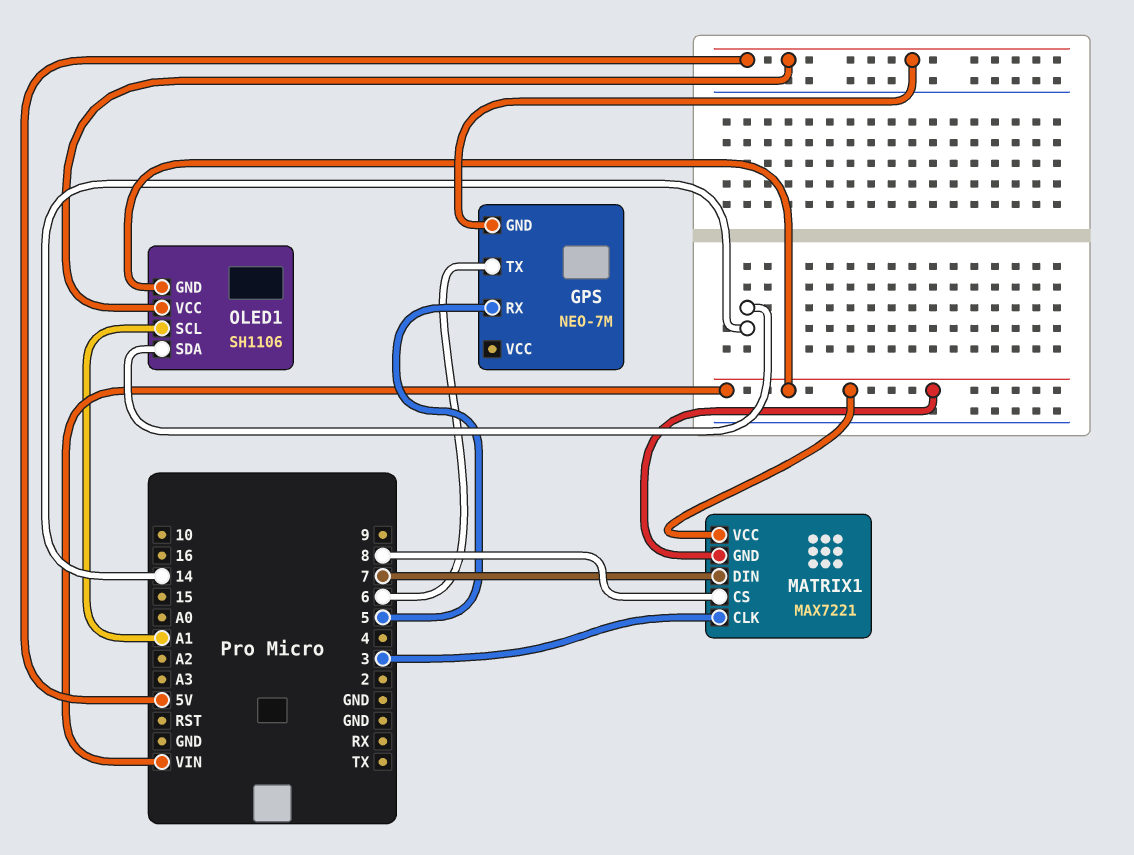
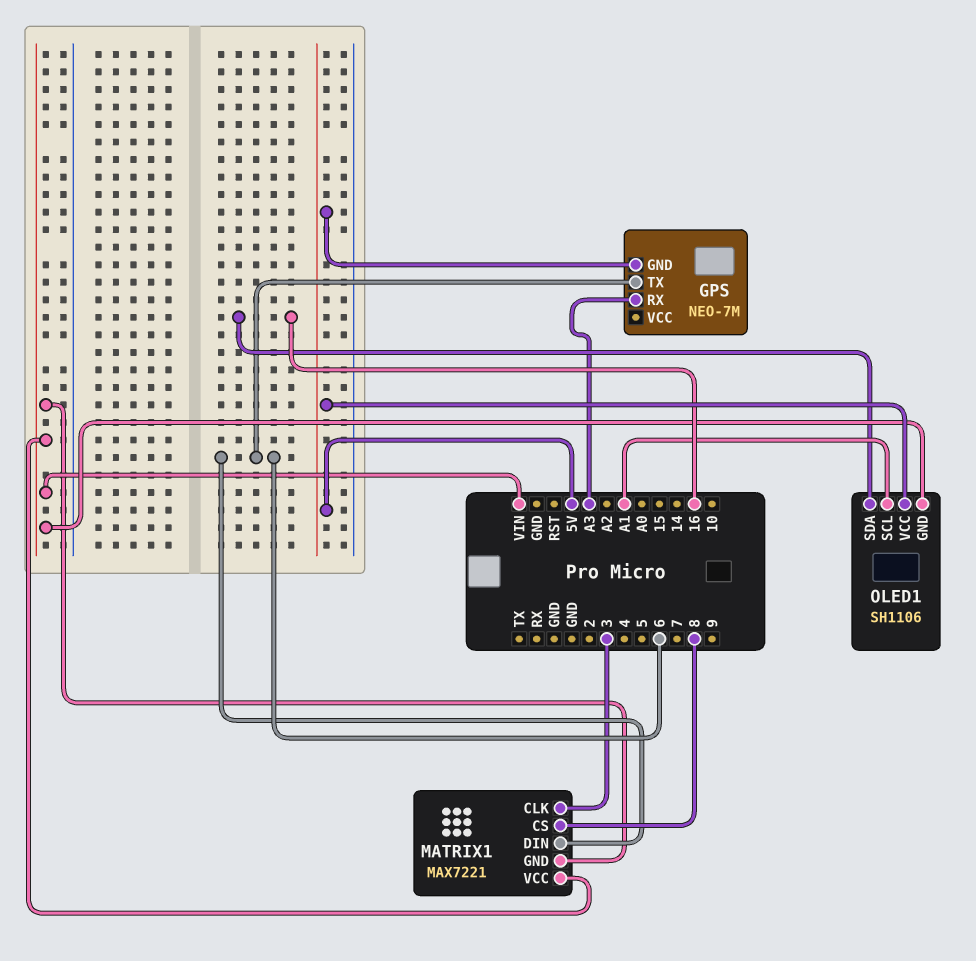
GPS pin RX: 5 -> A3
MATRIX1 pin DIN: 7 -> 6
OLED1 pin SDA: 14 -> 16

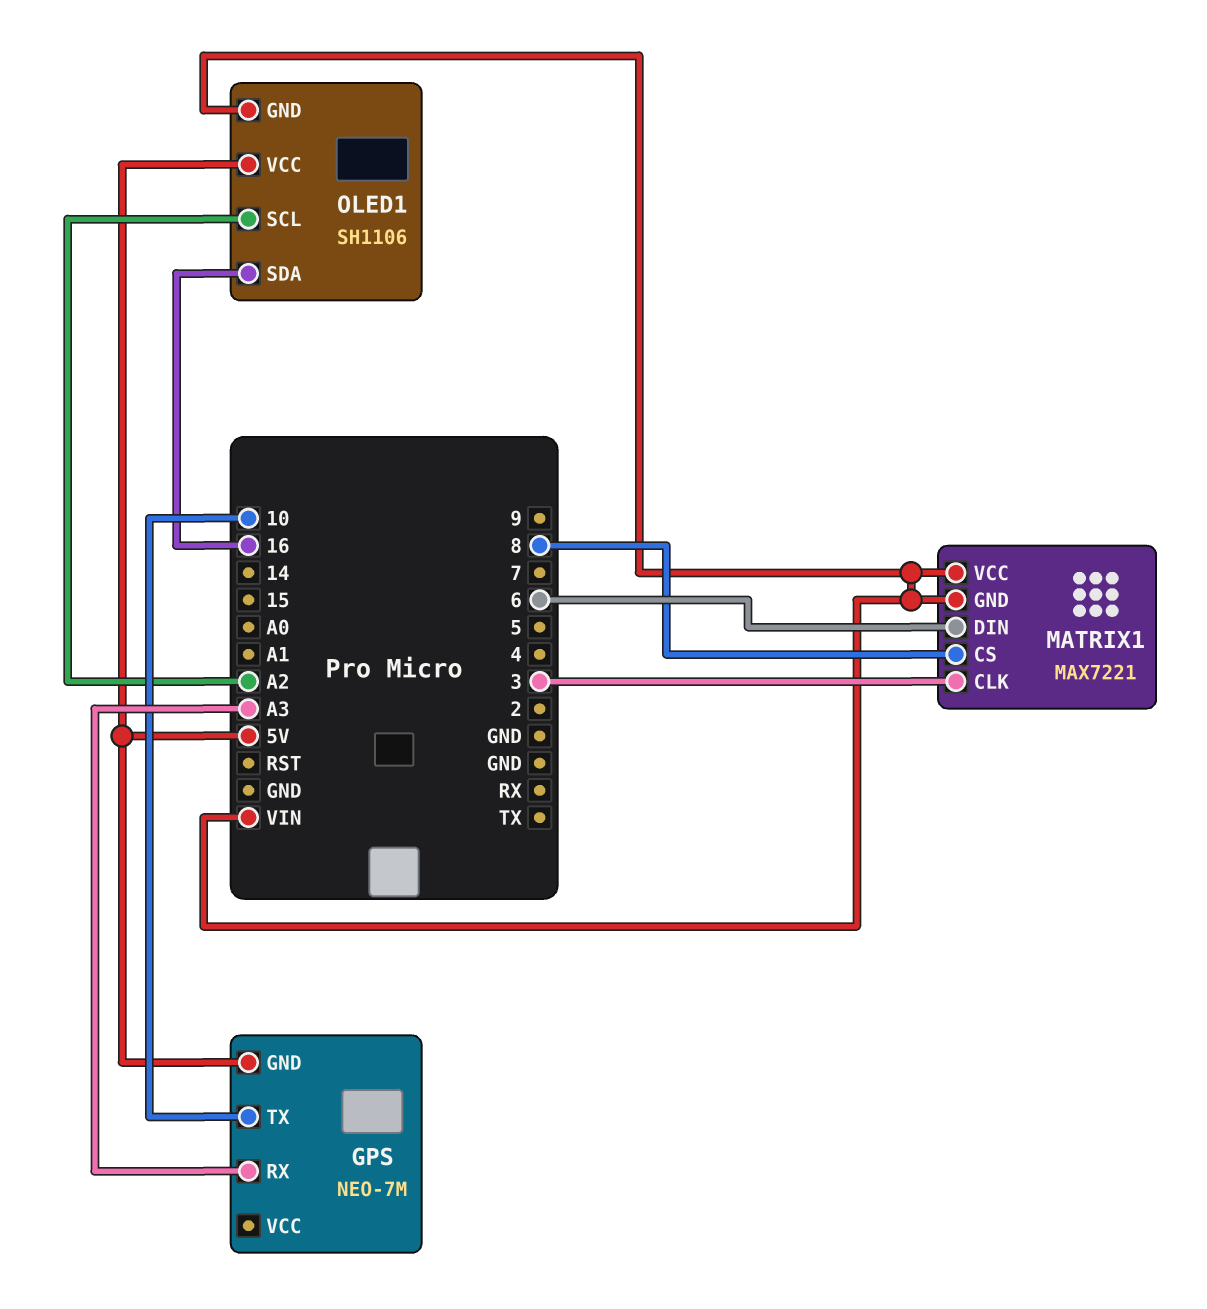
GPS pin TX: 6 -> 10
OLED1 pin SCL: A1 -> A2

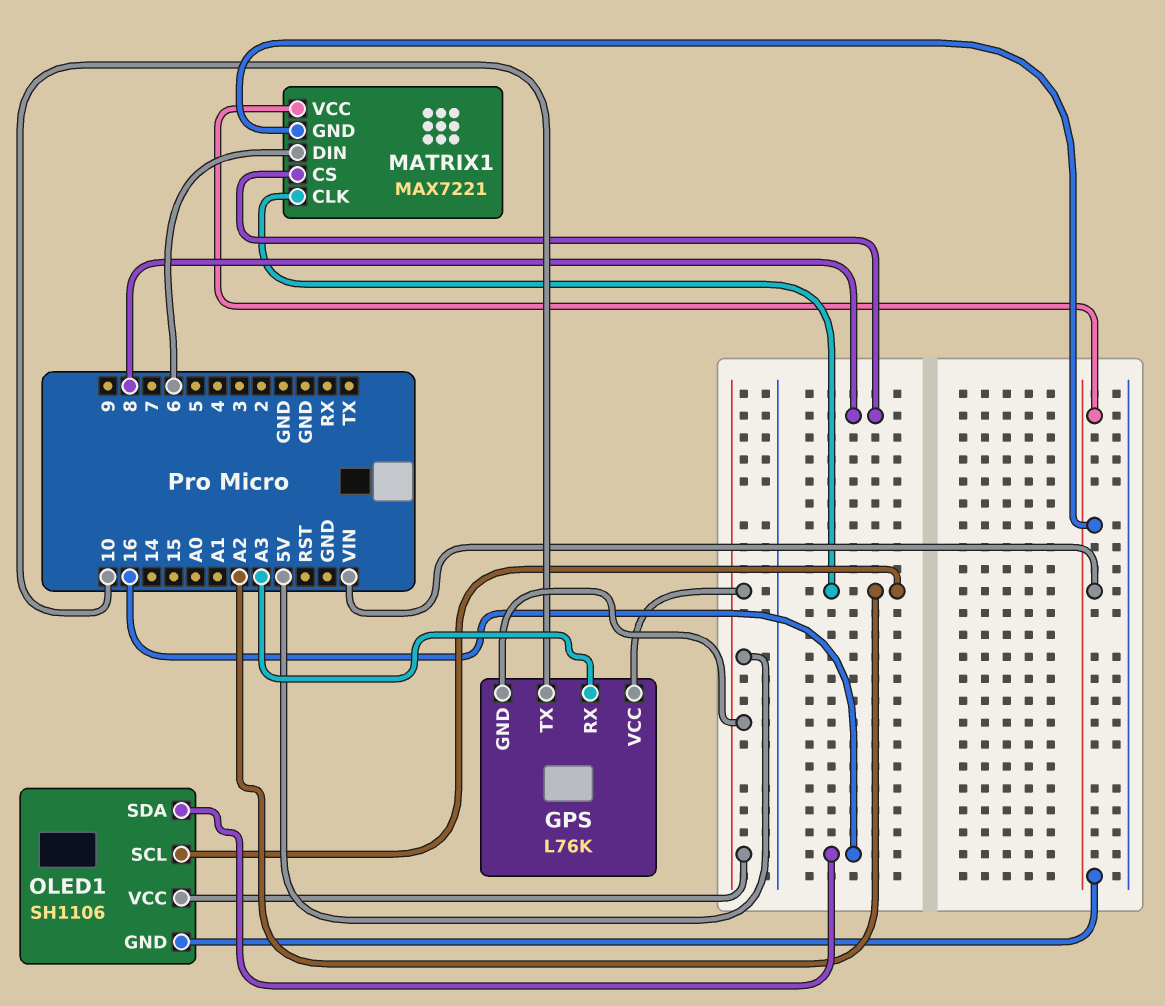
GPS: NEO-7M -> L76K
GPS pin VCC: none -> 5V
MATRIX1 pin CLK: 3 -> A2

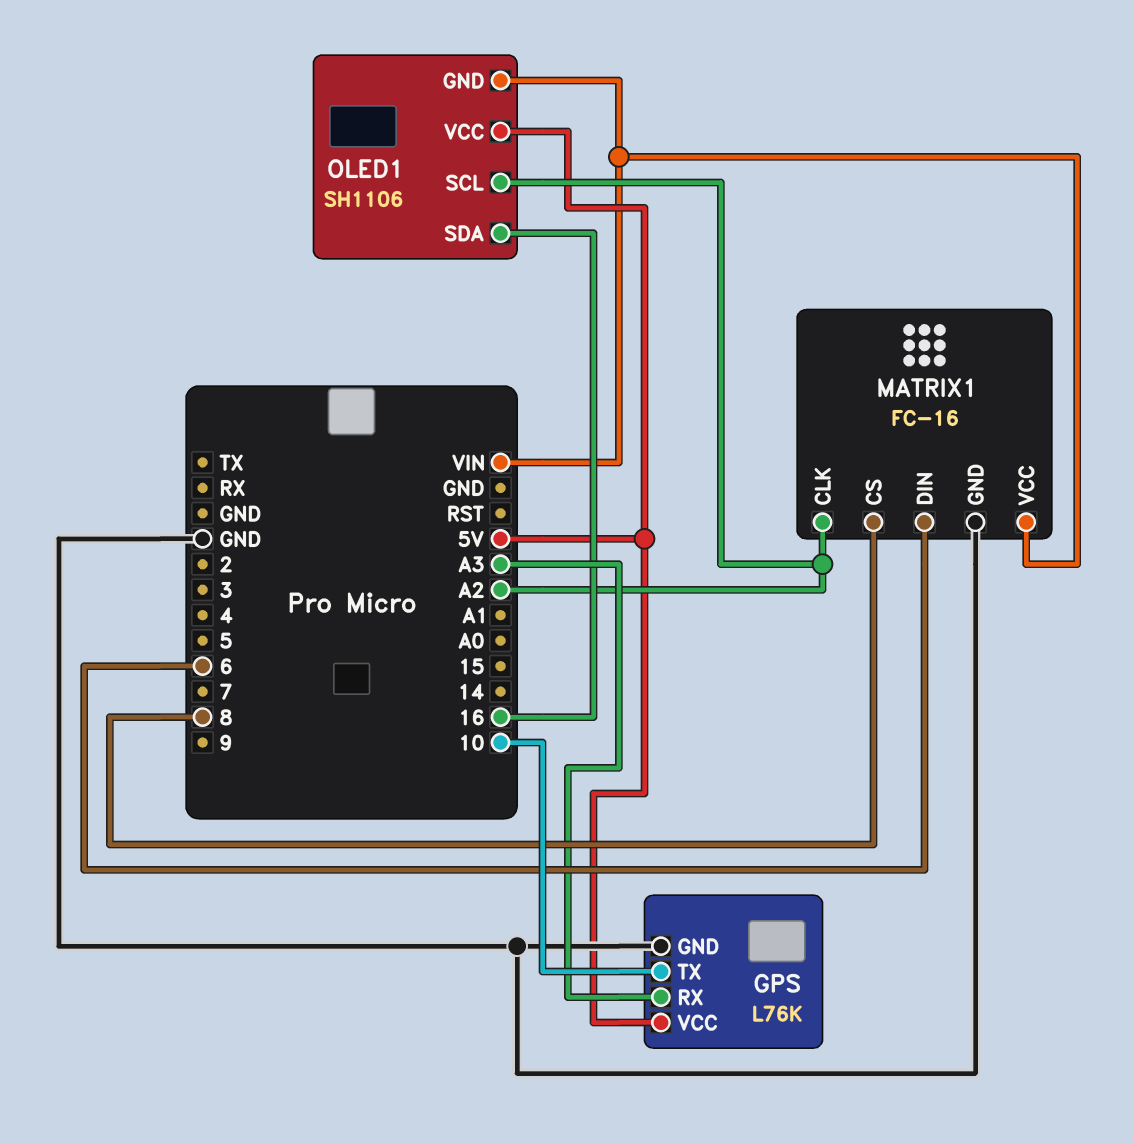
GPS pin GND: 5V -> GND
MATRIX1: MAX7221 -> FC-16
MATRIX1 pin GND: VIN -> GND

